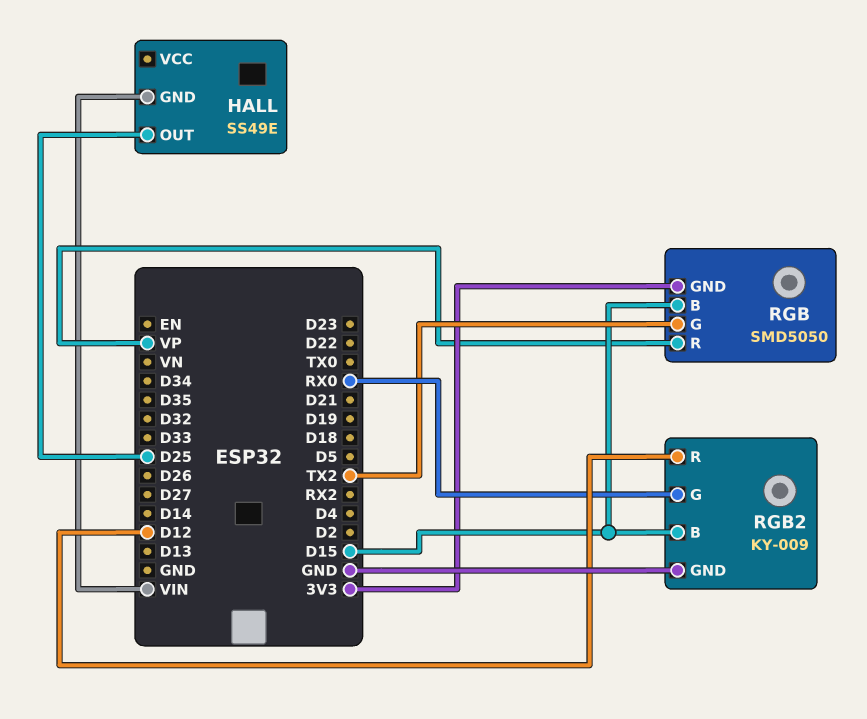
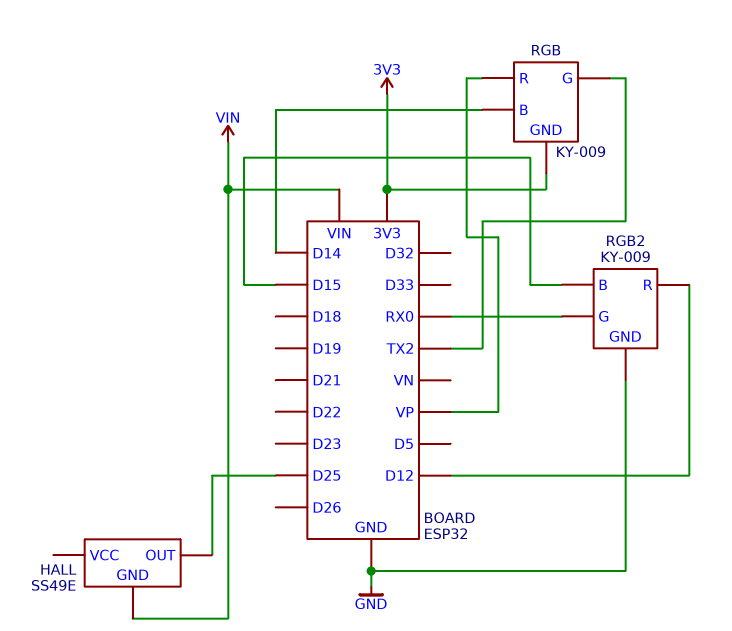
RGB: SMD5050 -> KY-009
RGB pin B: D15 -> D14

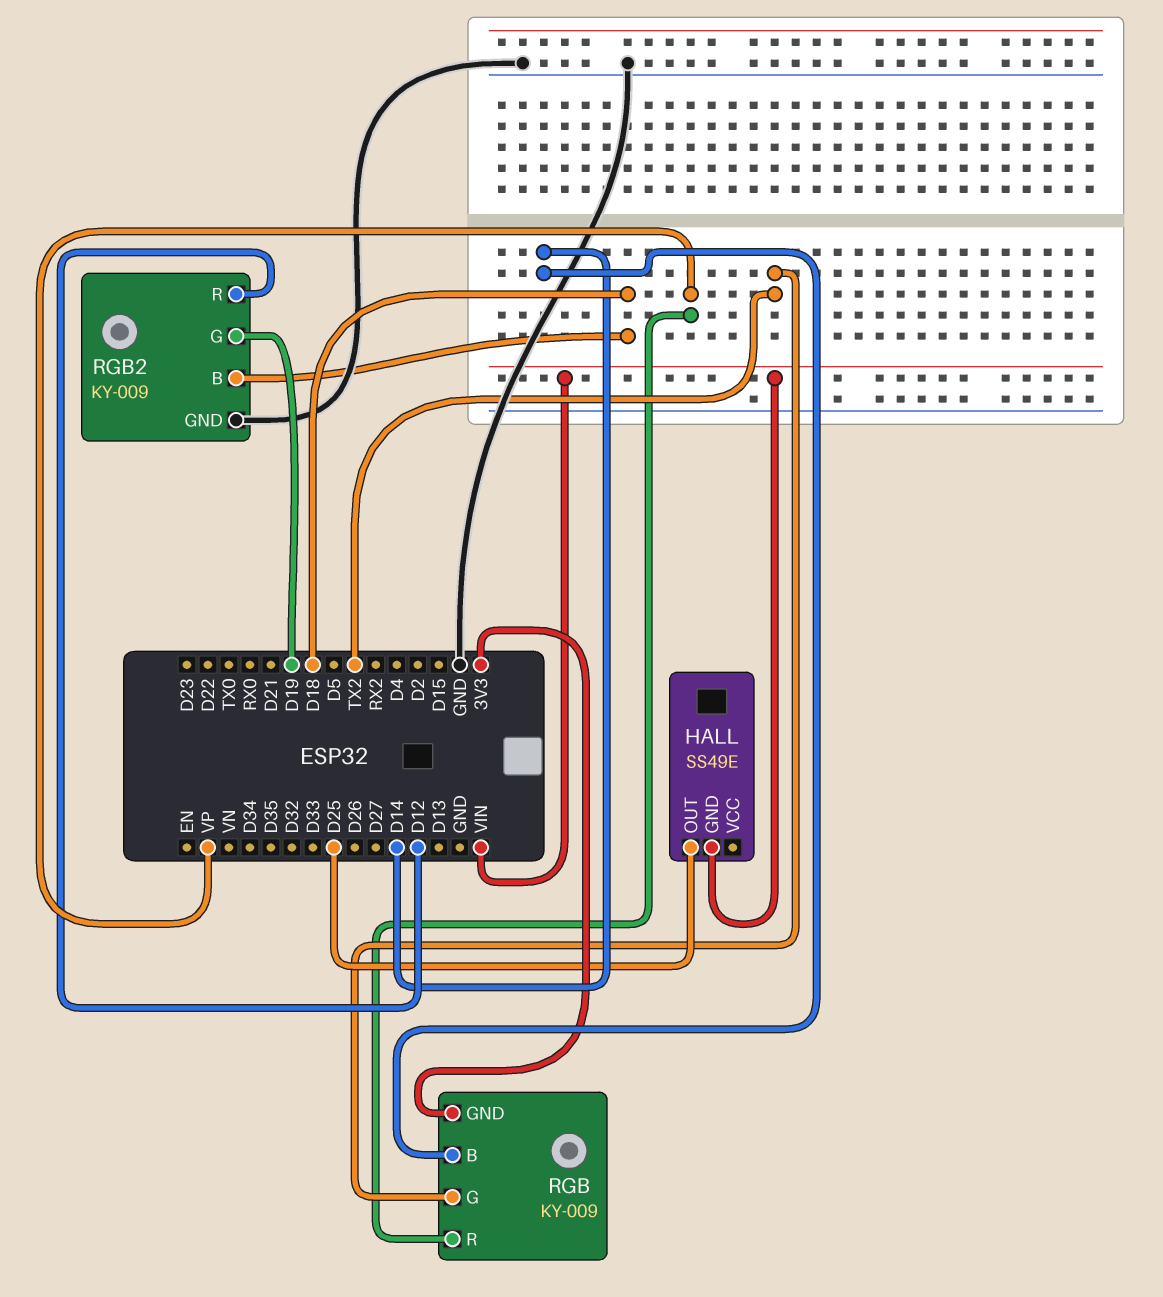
RGB2 pin B: D15 -> D18
RGB2 pin G: RX0 -> D19

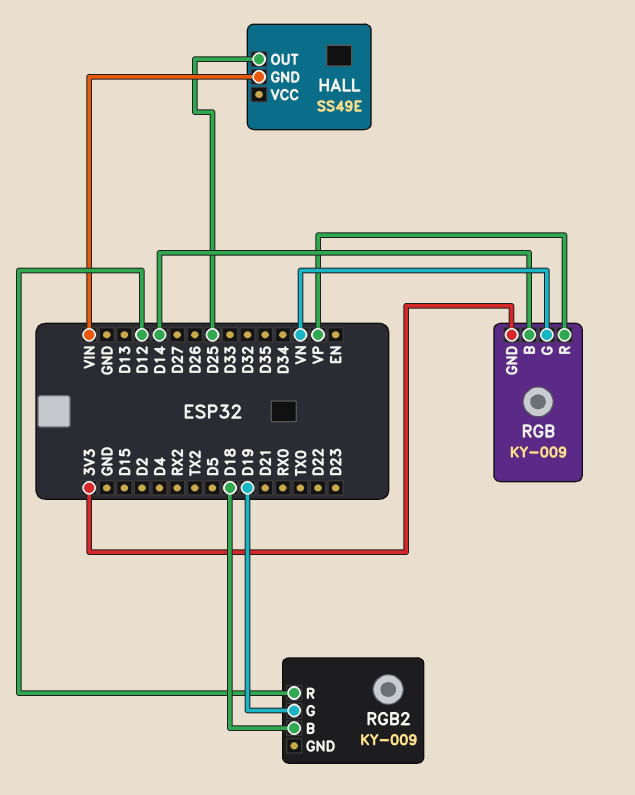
RGB pin G: TX2 -> VN
RGB2 pin GND: GND -> none

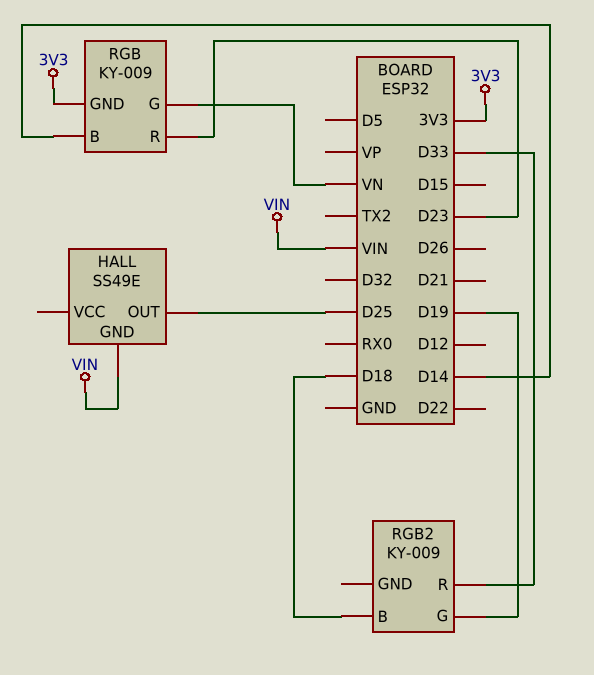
RGB pin R: VP -> D23
RGB2 pin R: D12 -> D33

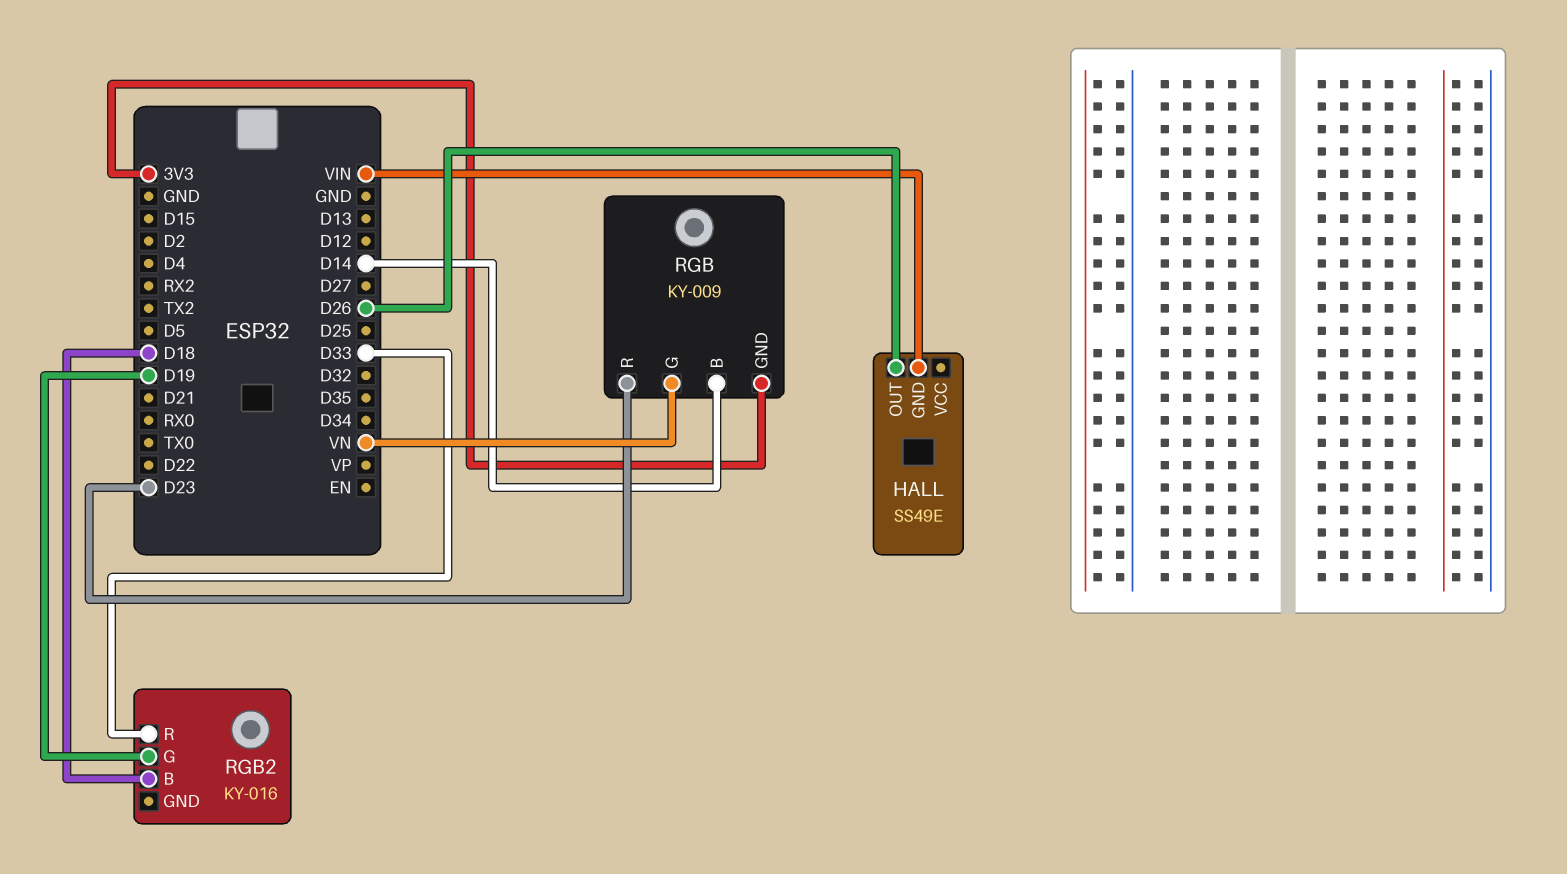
HALL pin OUT: D25 -> D26
RGB2: KY-009 -> KY-016

